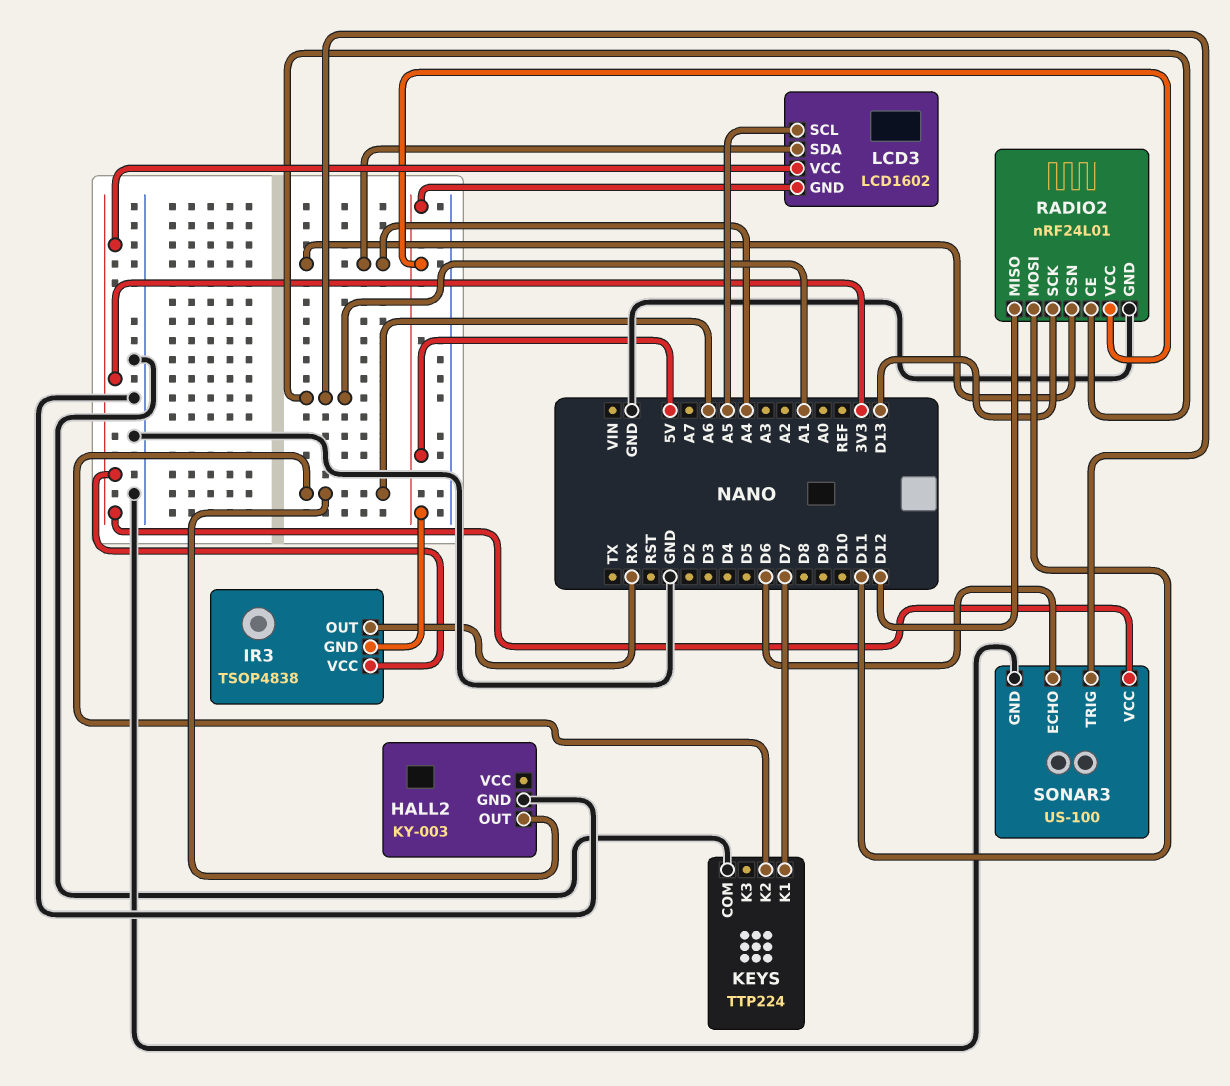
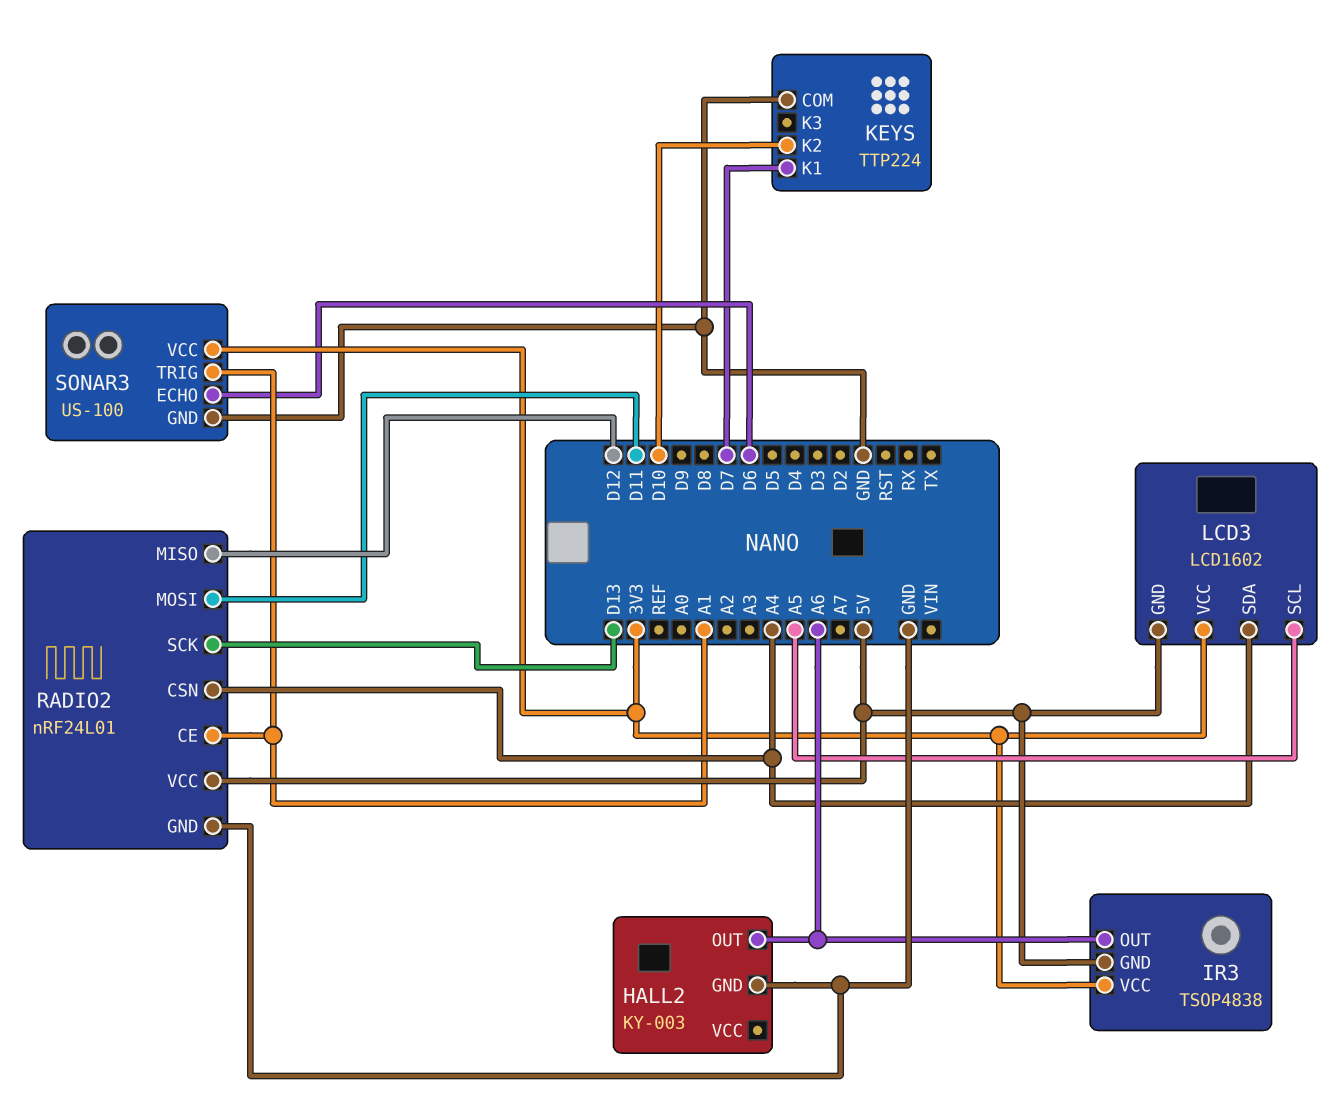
IR3 pin OUT: RX -> A6
KEYS pin K2: A6 -> D10

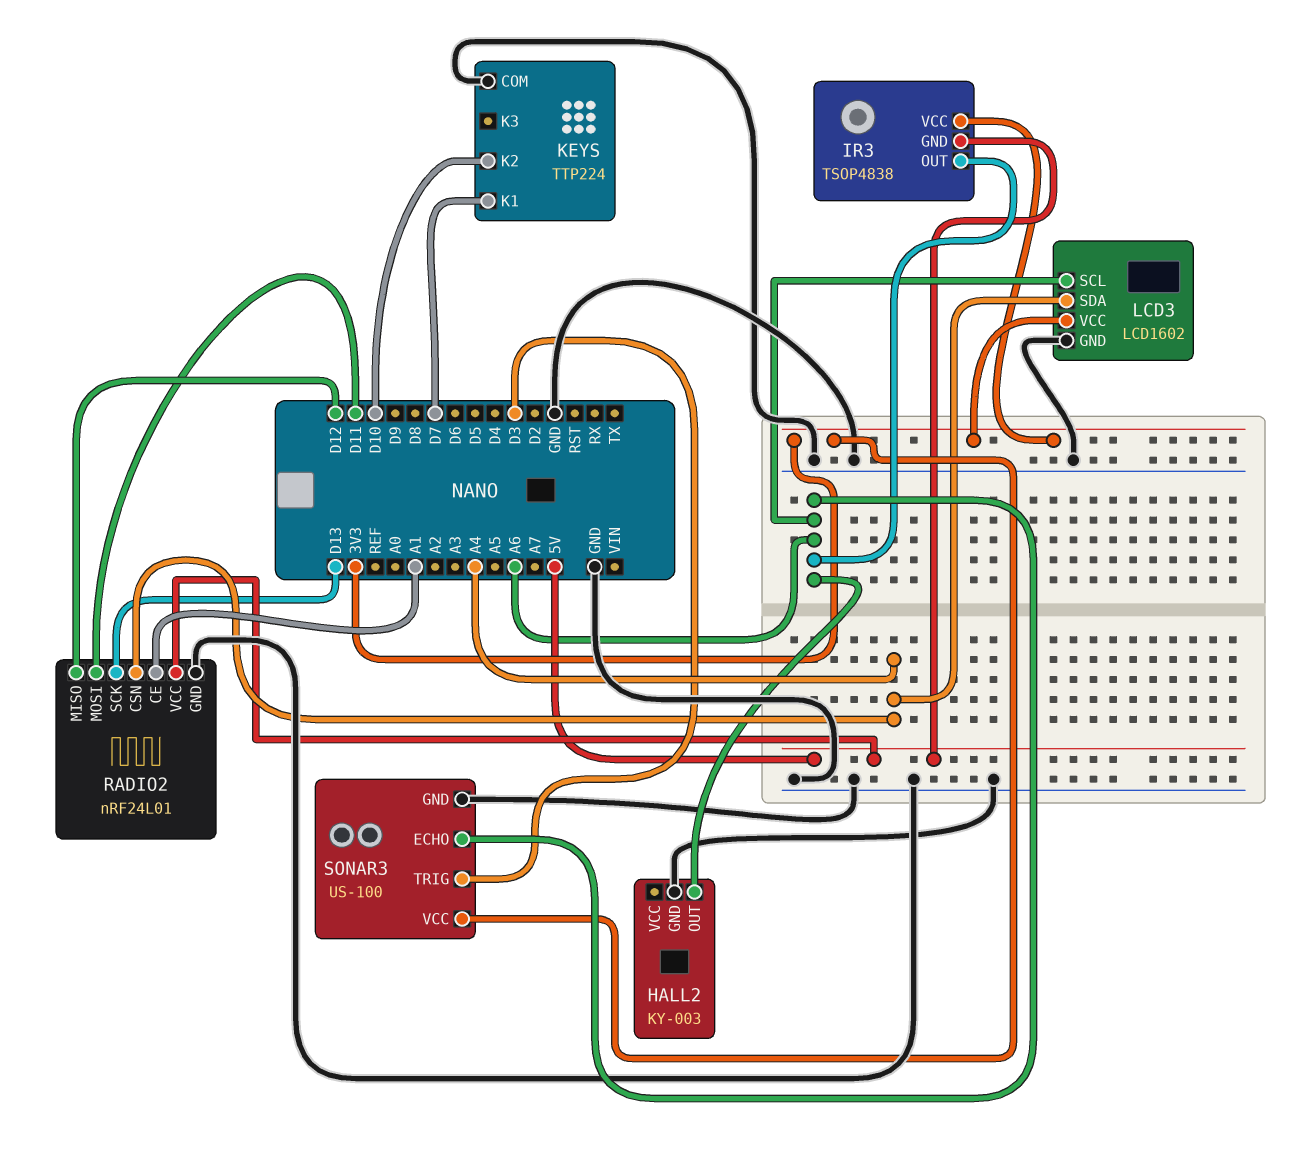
LCD3 pin GND: 5V -> GND
LCD3 pin SCL: A5 -> A6
SONAR3 pin ECHO: D6 -> A6
SONAR3 pin TRIG: A1 -> D3

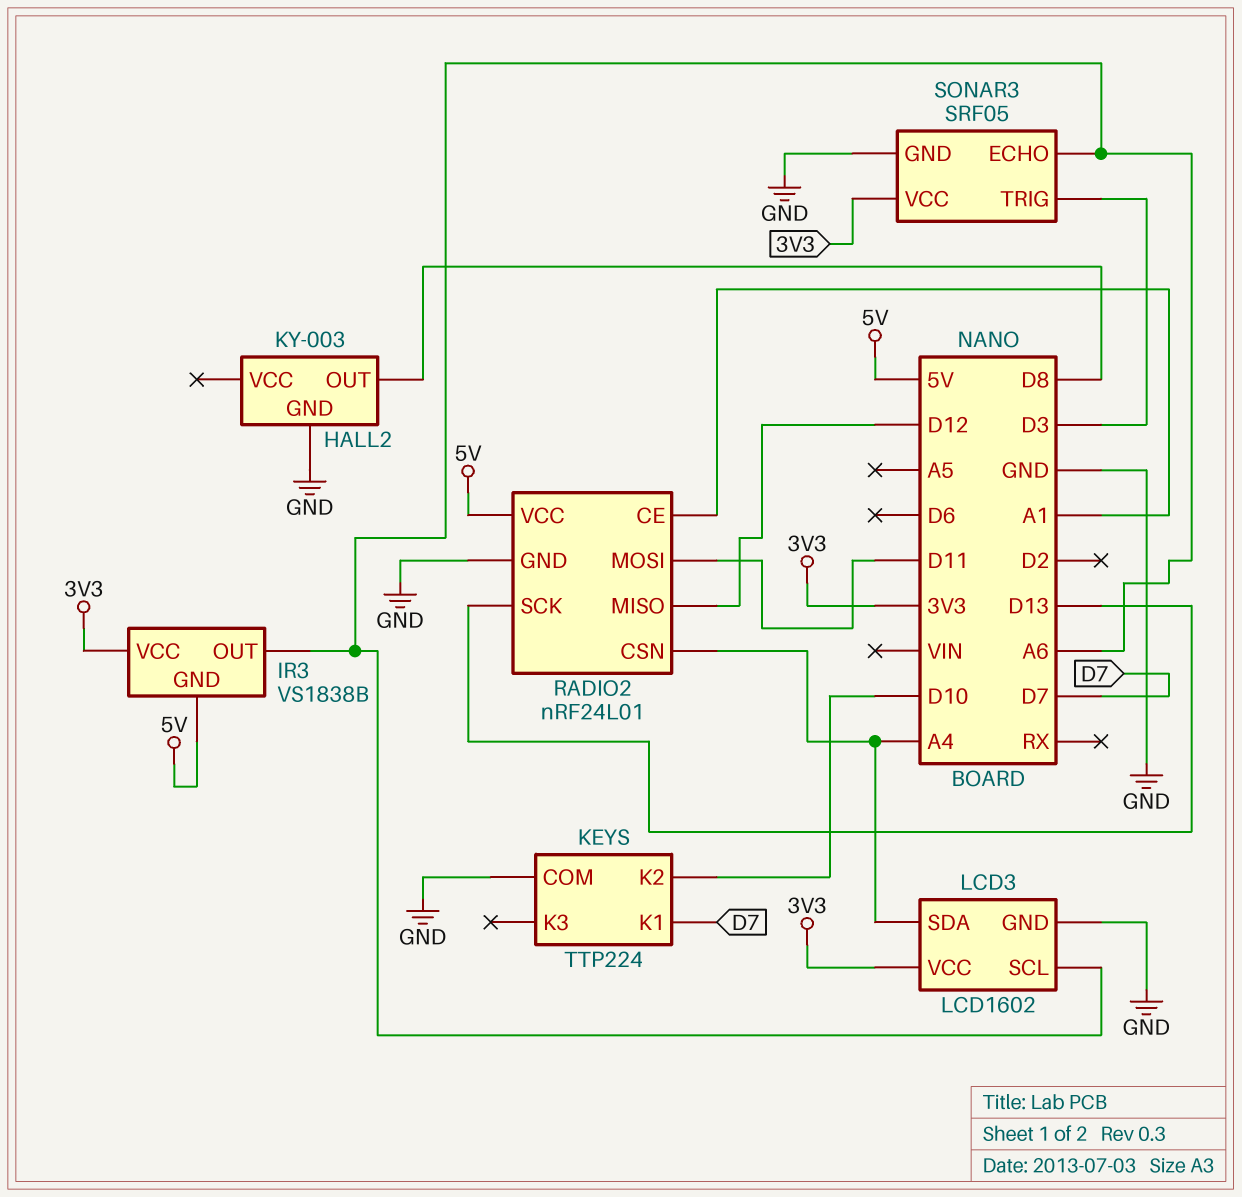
HALL2 pin OUT: A6 -> D8
IR3: TSOP4838 -> VS1838B
SONAR3: US-100 -> SRF05

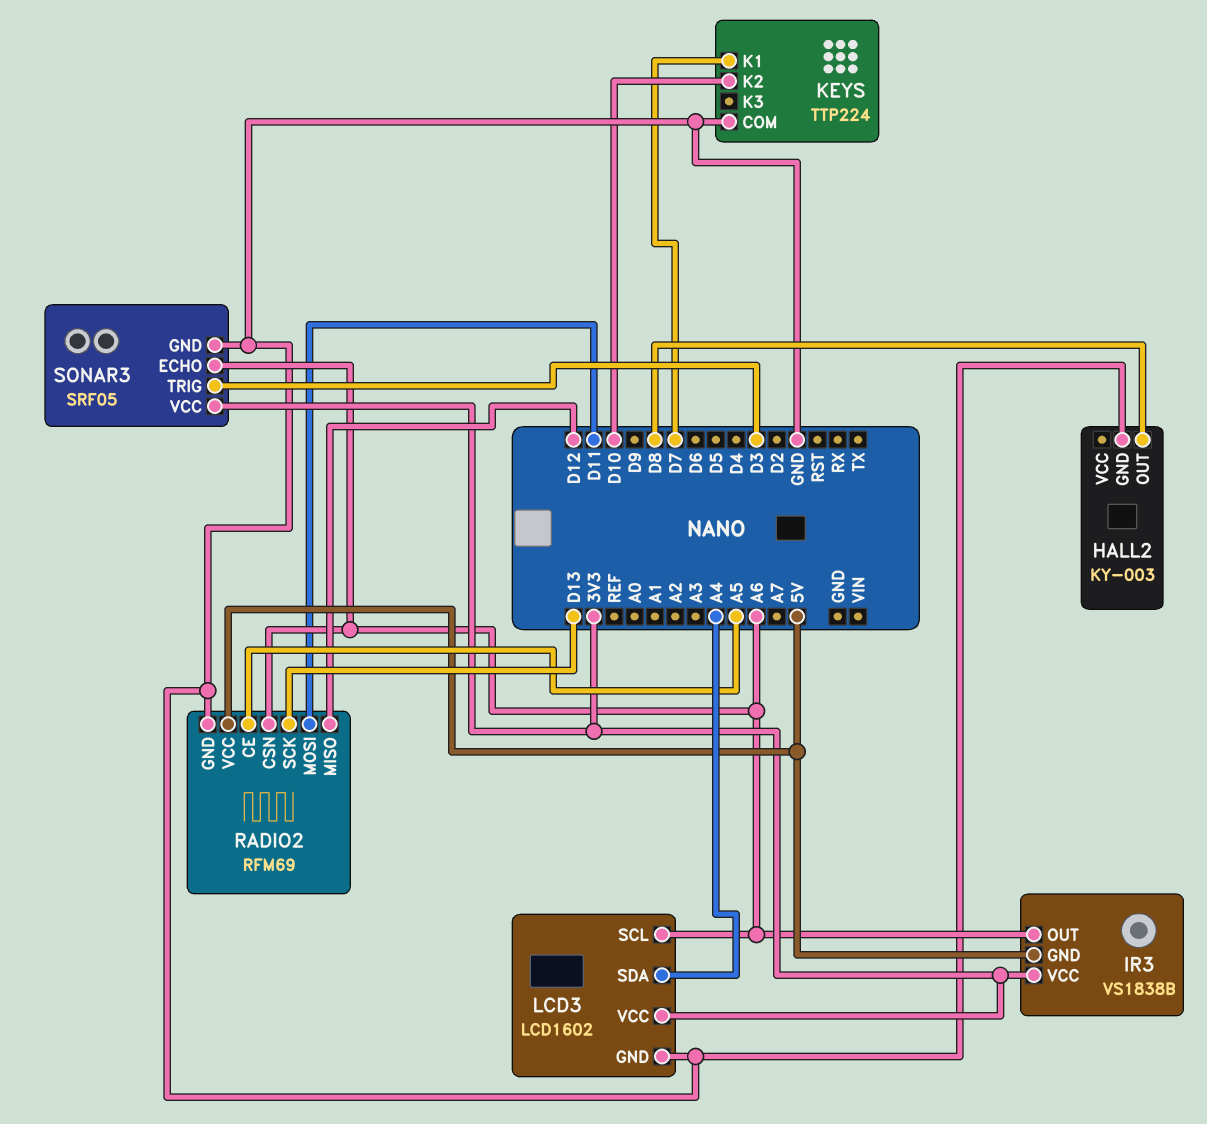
RADIO2: nRF24L01 -> RFM69
RADIO2 pin CE: A1 -> A5
RADIO2 pin CSN: A4 -> A6

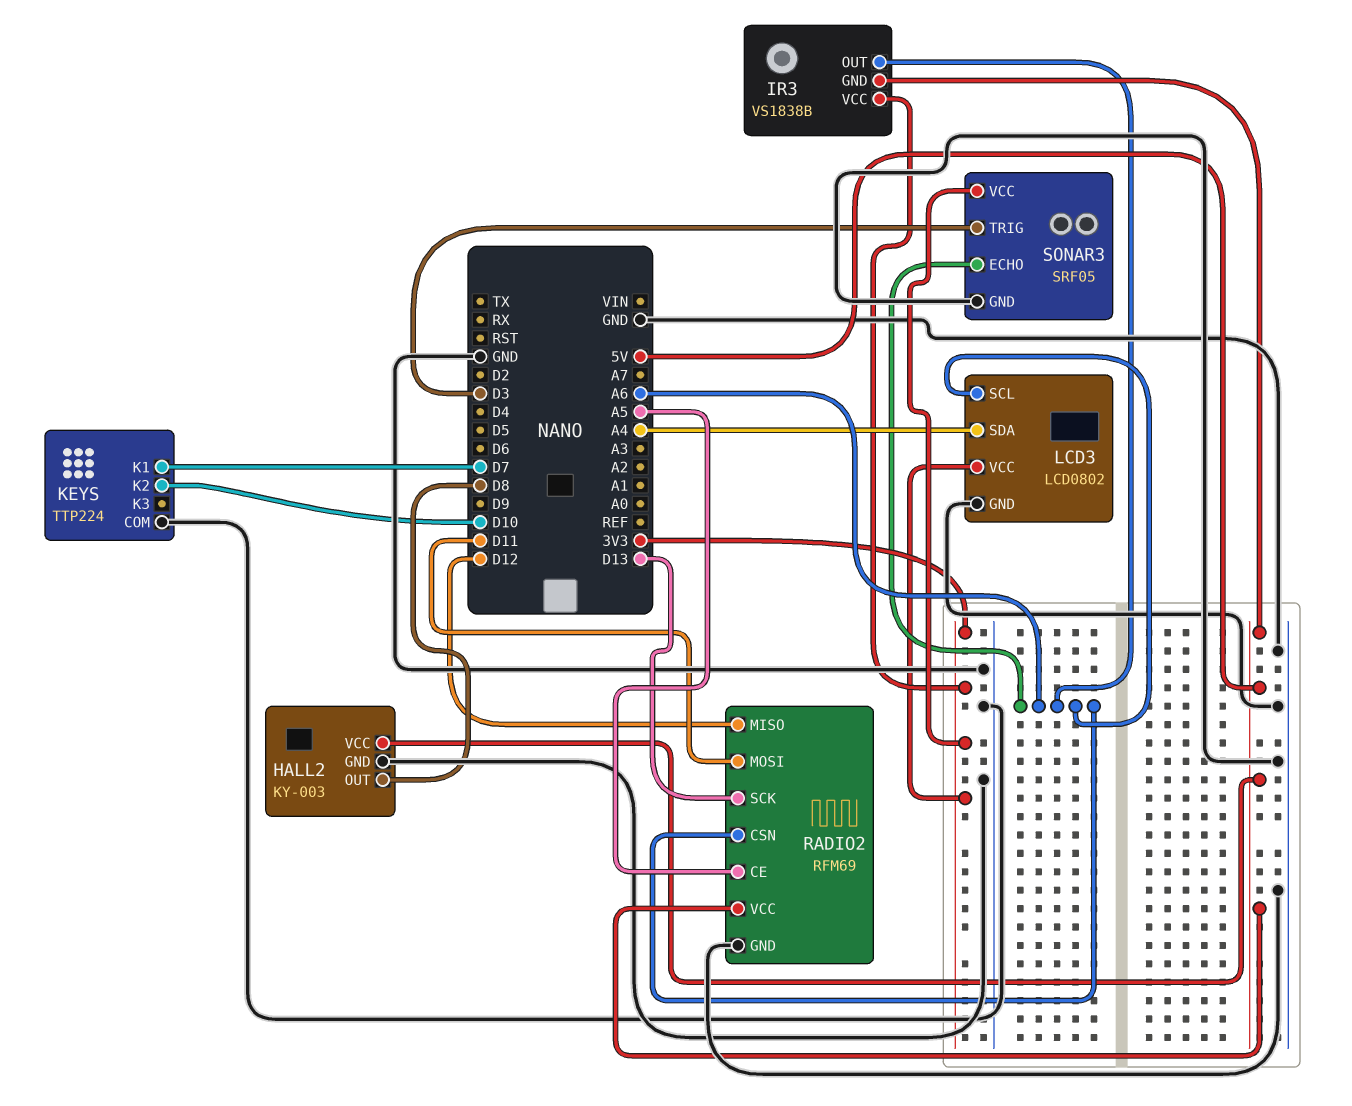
HALL2 pin VCC: none -> 5V
LCD3: LCD1602 -> LCD0802

